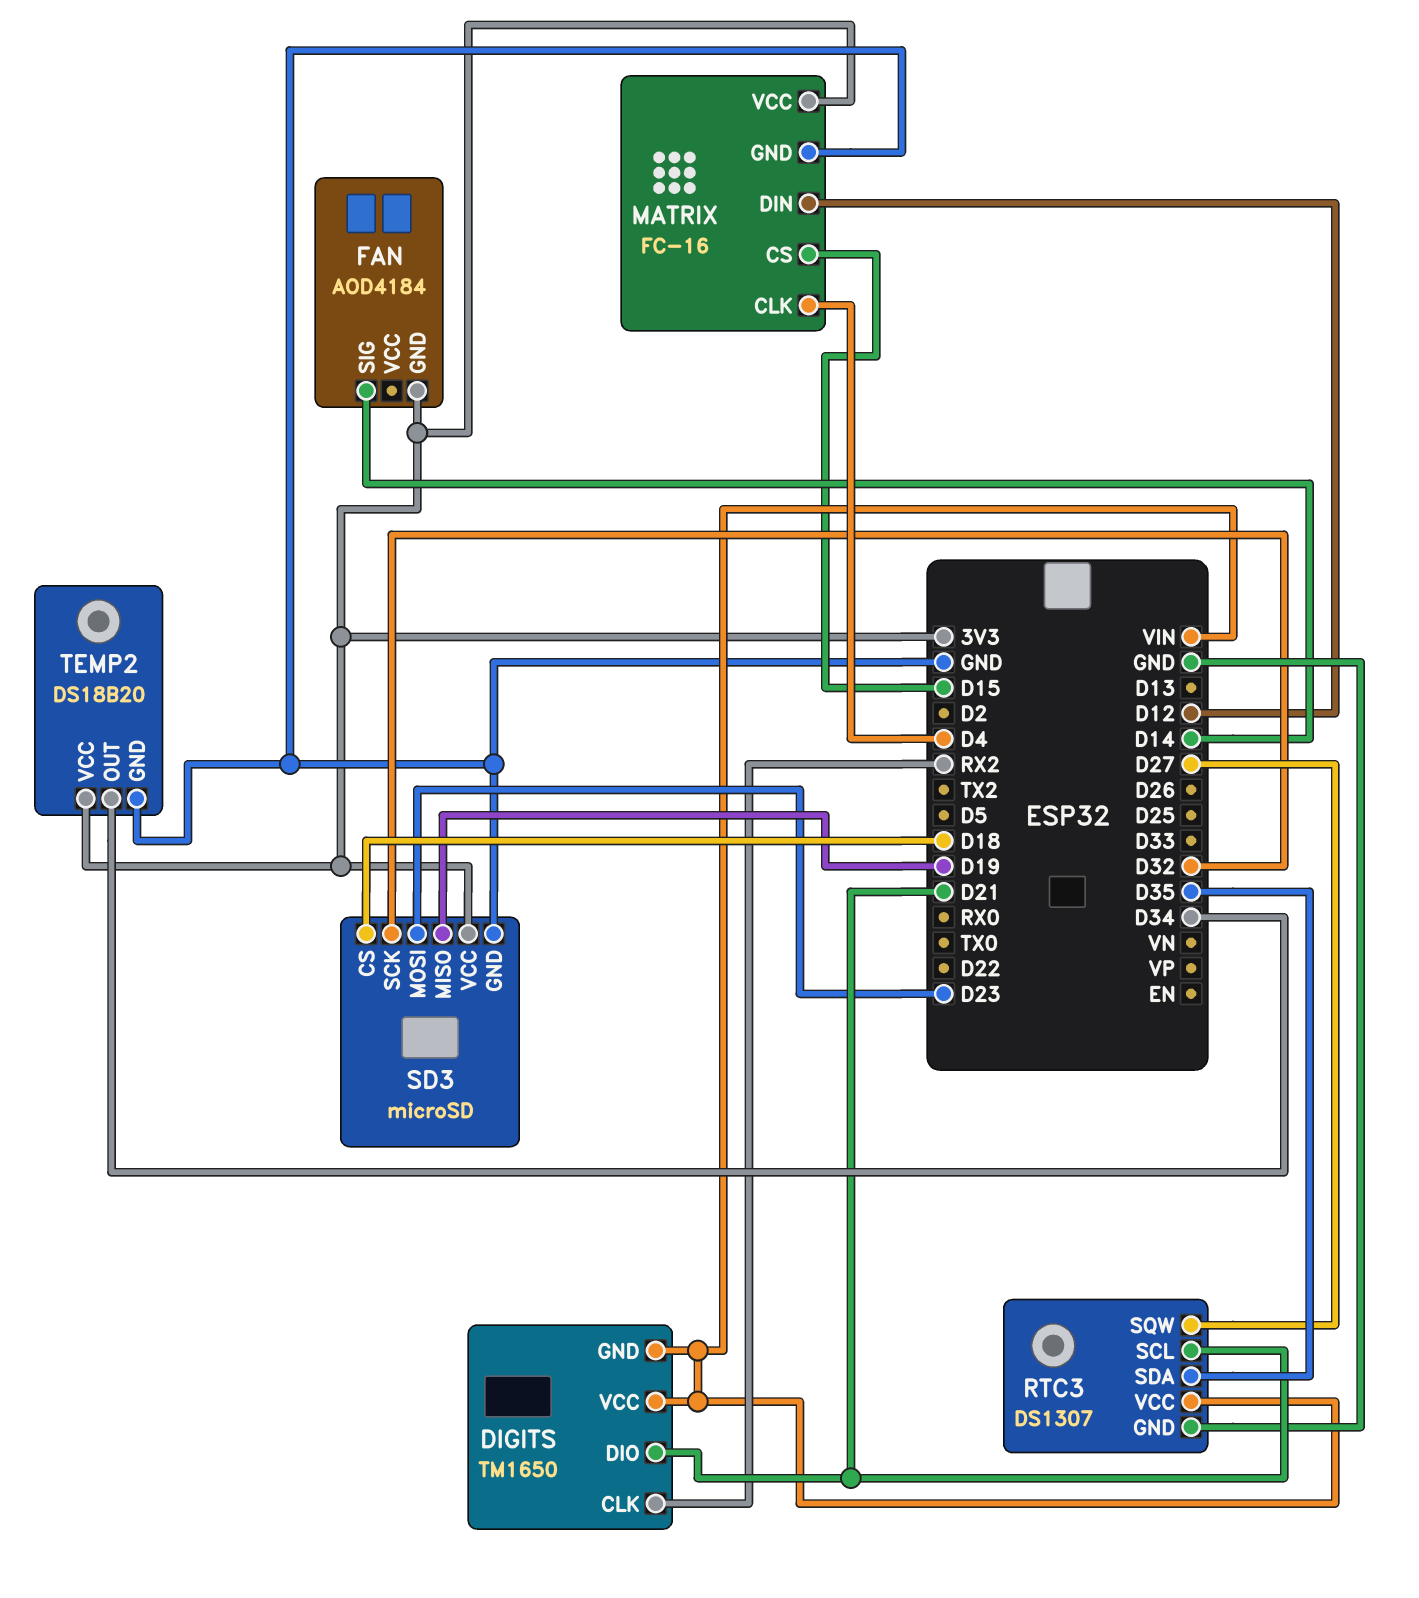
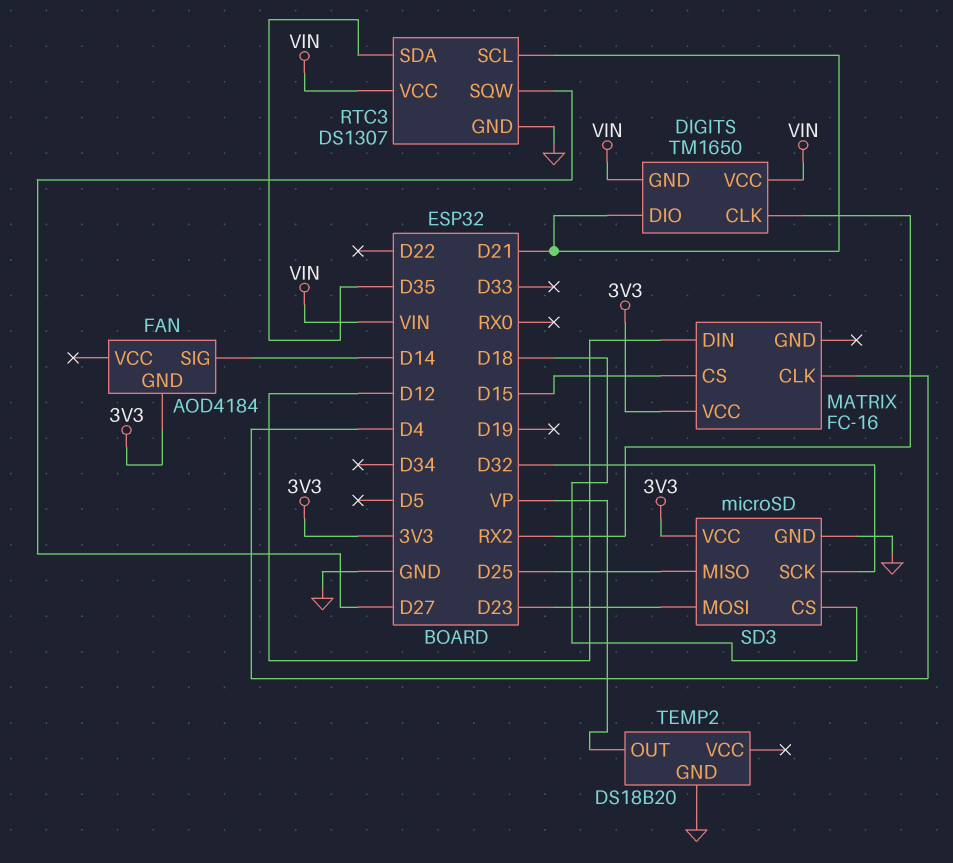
MATRIX pin GND: GND -> none
SD3 pin MISO: D19 -> D25
TEMP2 pin OUT: D34 -> VP
TEMP2 pin VCC: 3V3 -> none

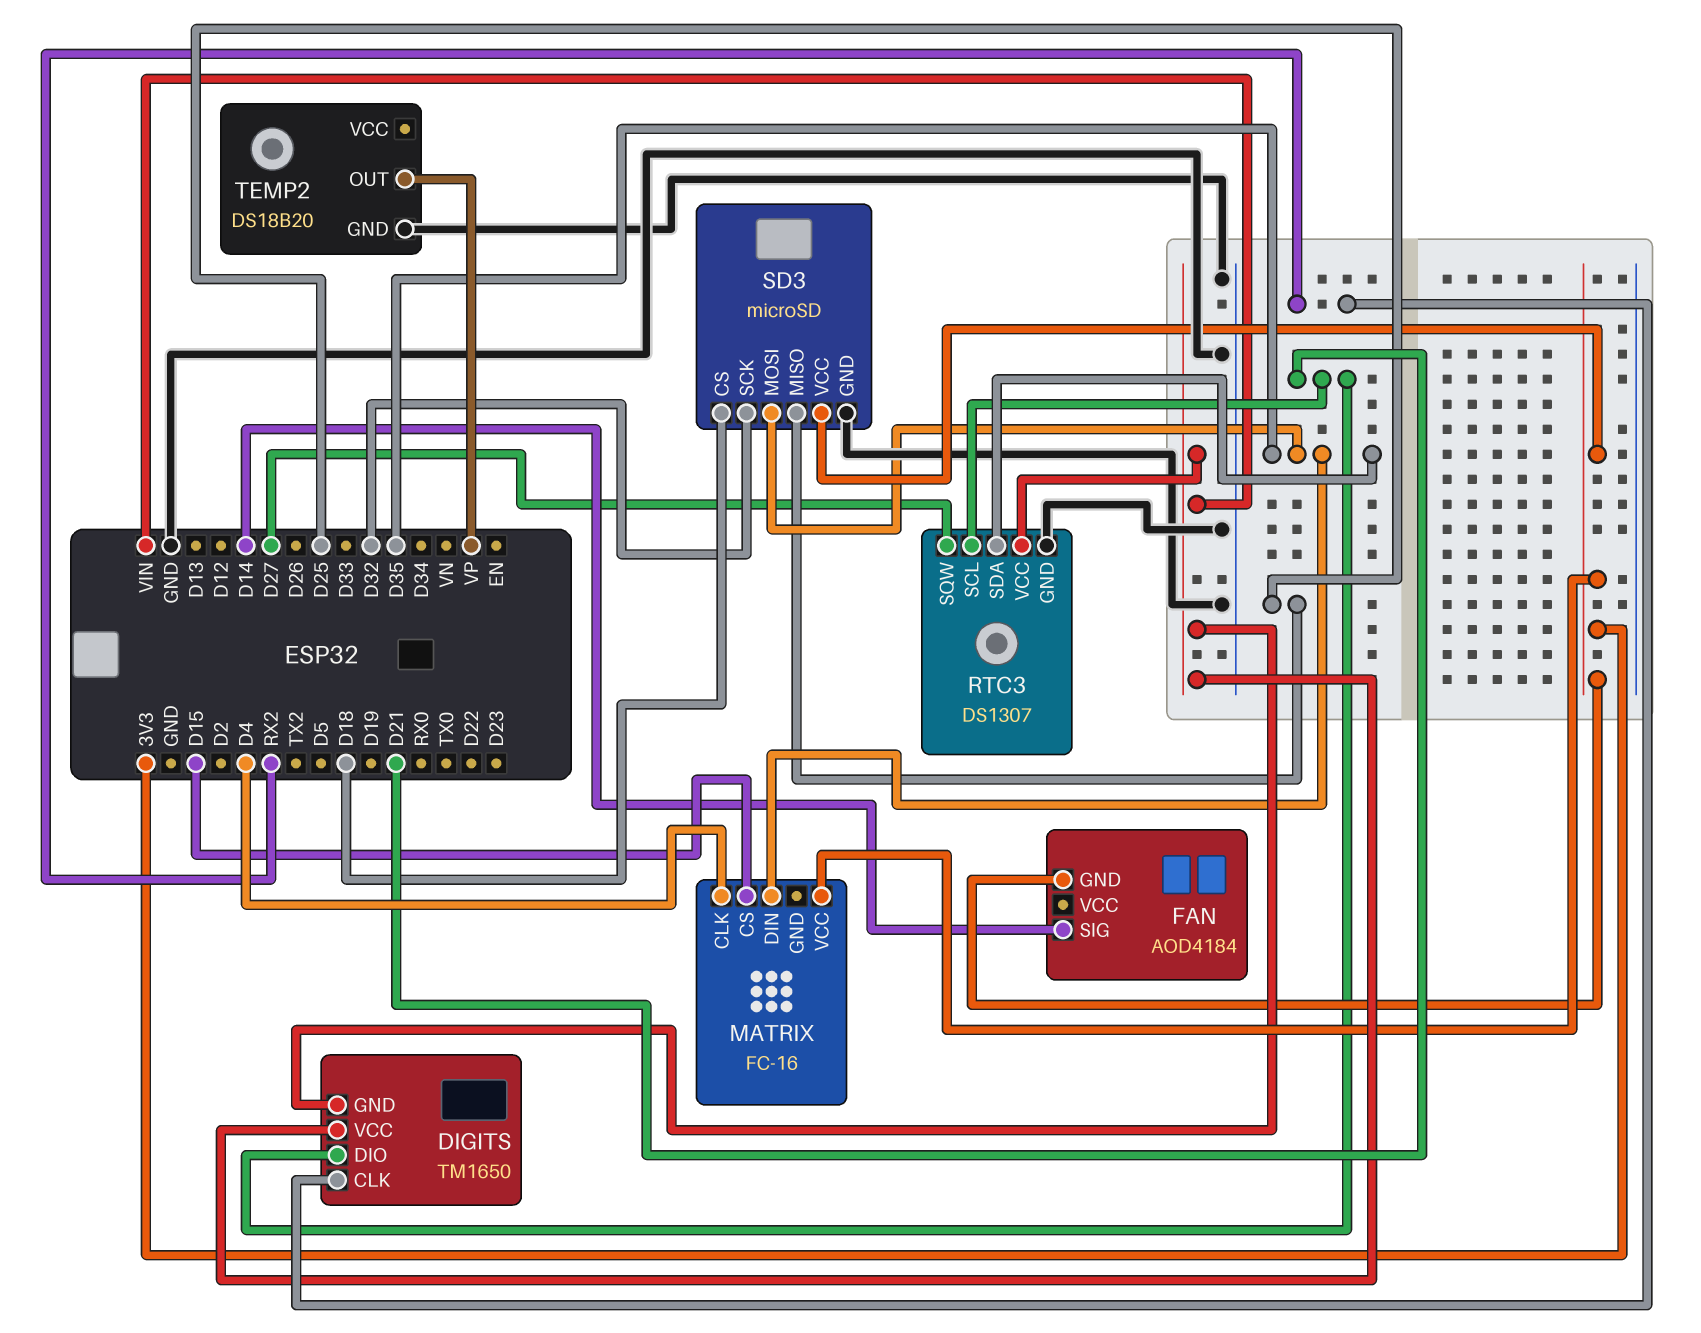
MATRIX pin DIN: D12 -> D35
SD3 pin MOSI: D23 -> D35

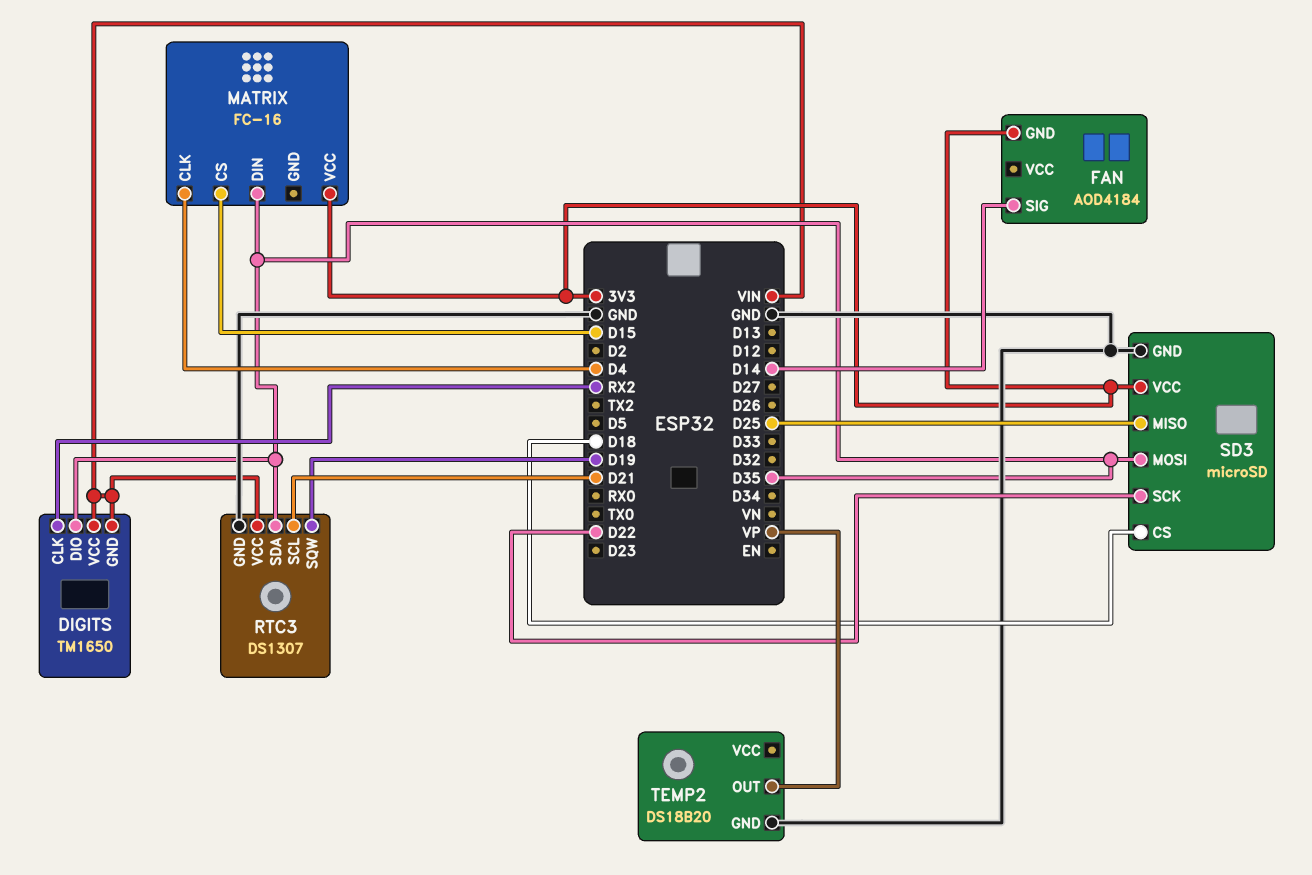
DIGITS pin DIO: D21 -> D35
RTC3 pin SQW: D27 -> D19
SD3 pin SCK: D32 -> D22

